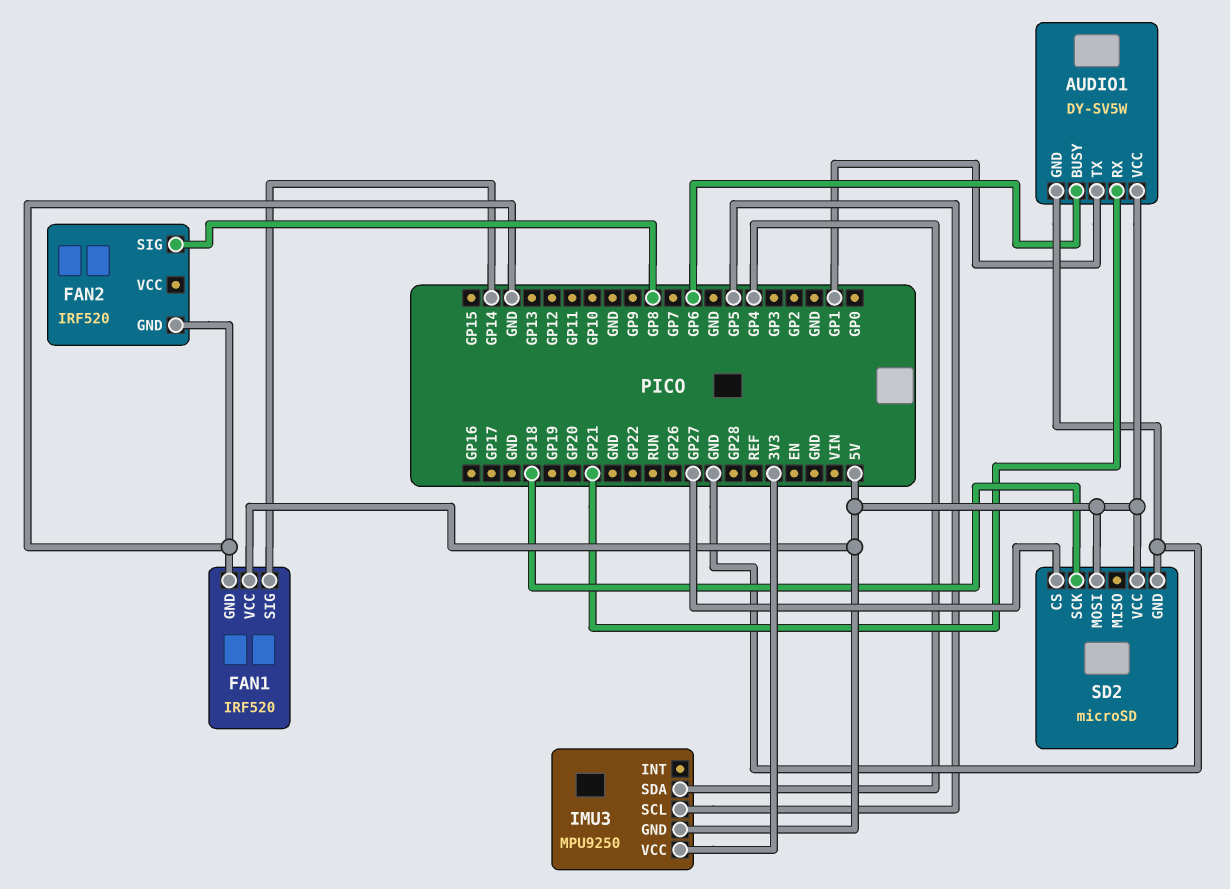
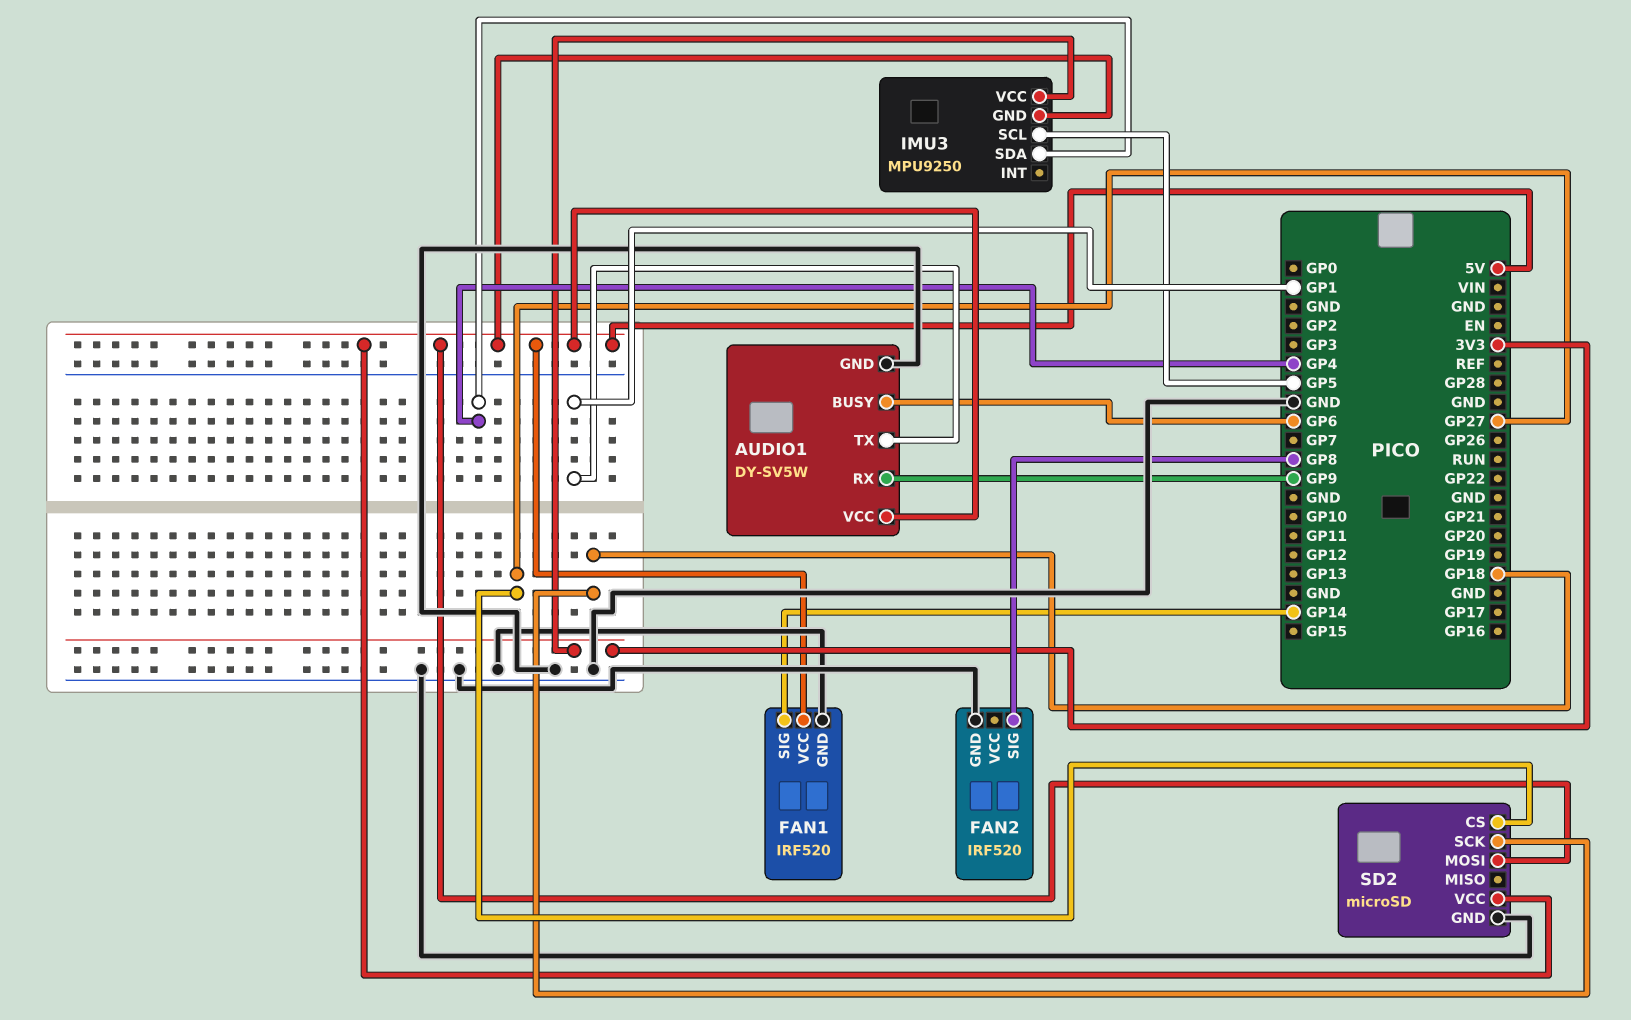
AUDIO1 pin RX: GP21 -> GP9

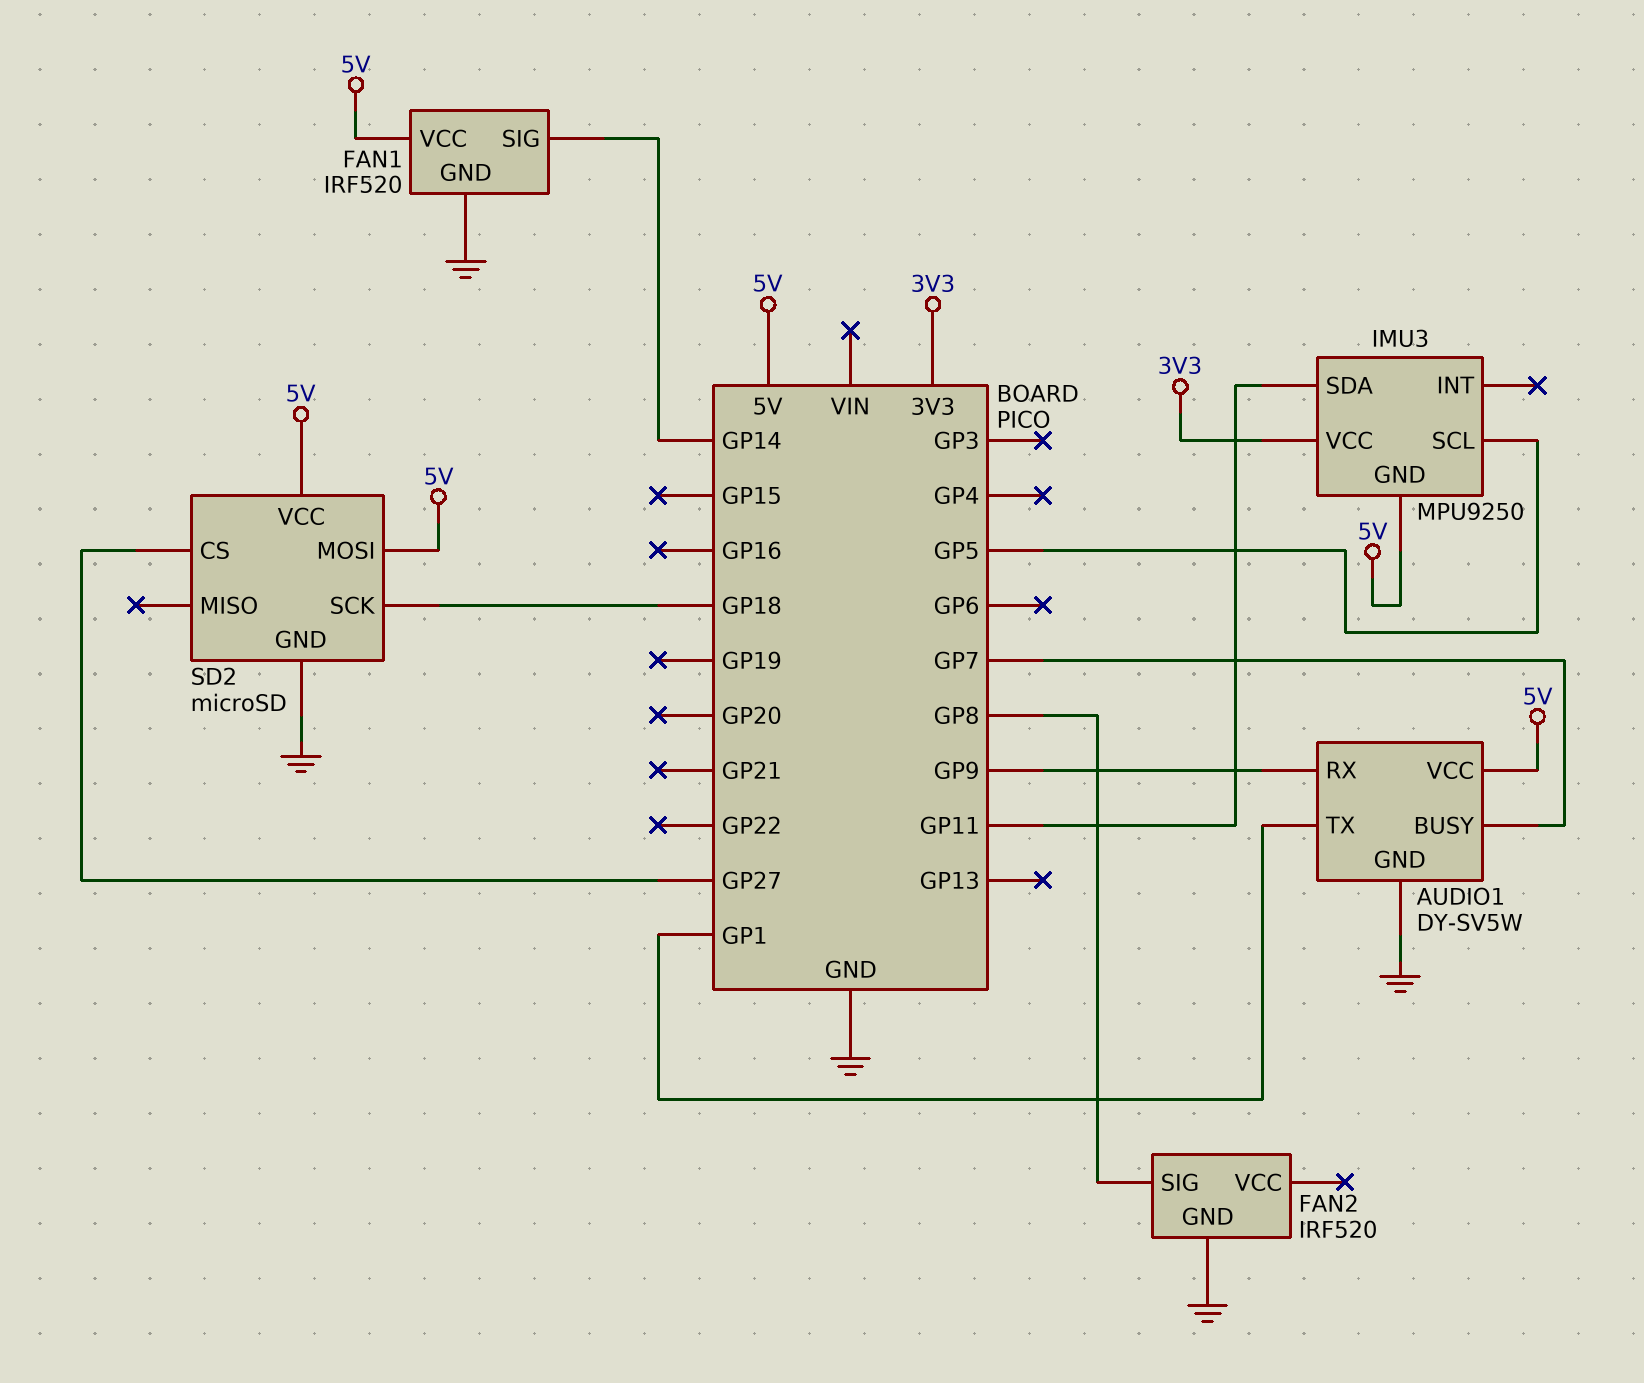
AUDIO1 pin BUSY: GP6 -> GP7
IMU3 pin SDA: GP4 -> GP11

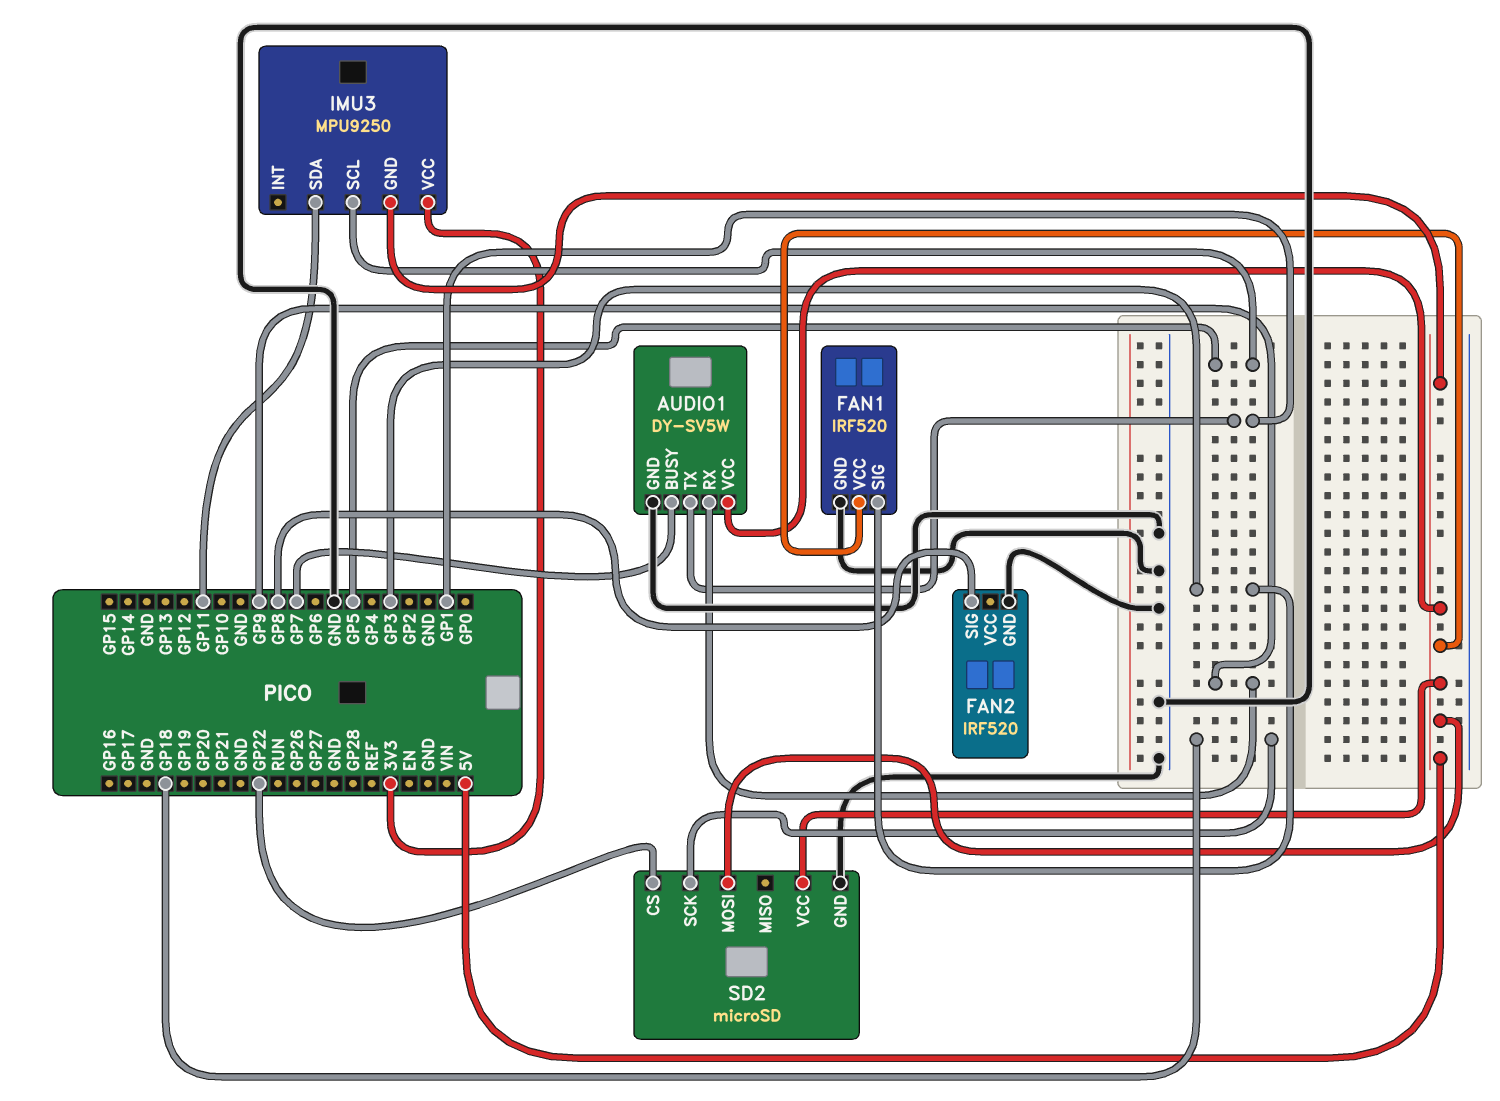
FAN1 pin SIG: GP14 -> GP3
SD2 pin CS: GP27 -> GP22

